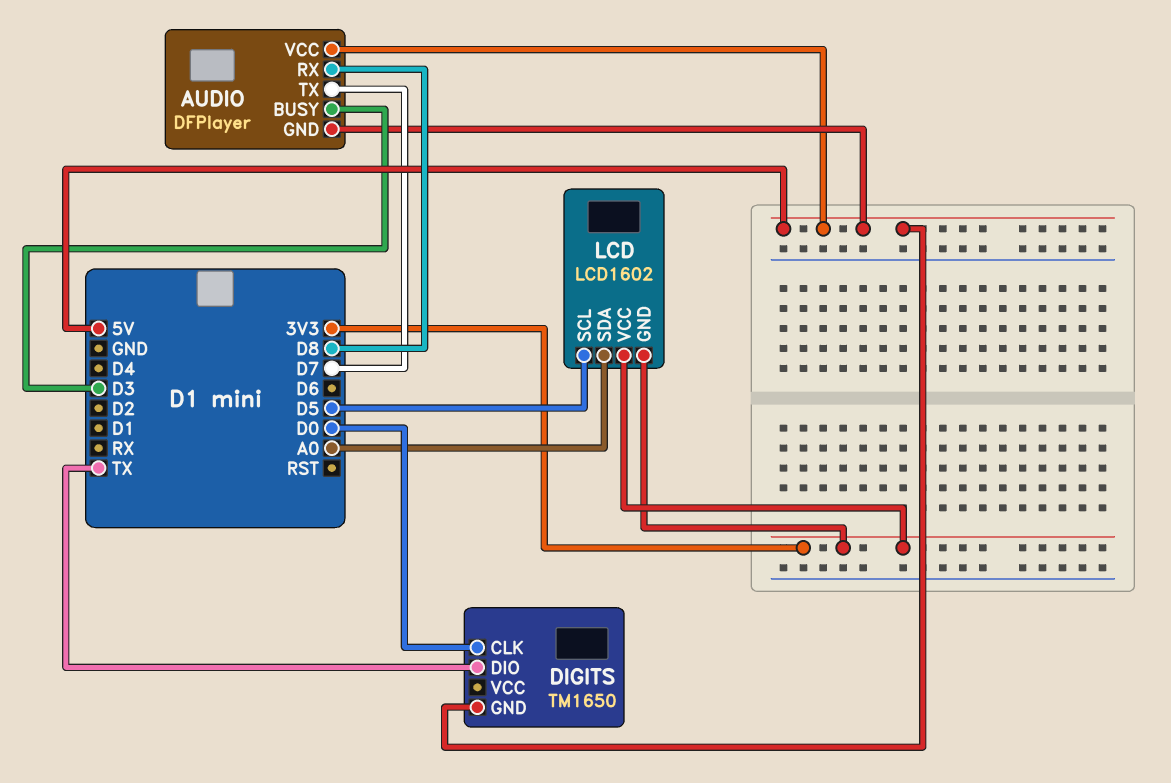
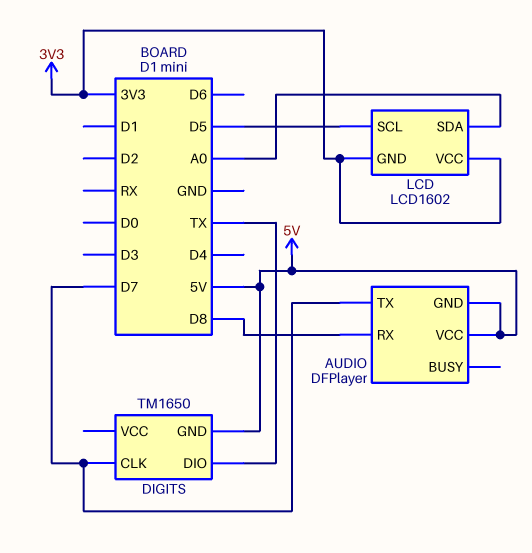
AUDIO pin BUSY: D3 -> none
DIGITS pin CLK: D0 -> D7

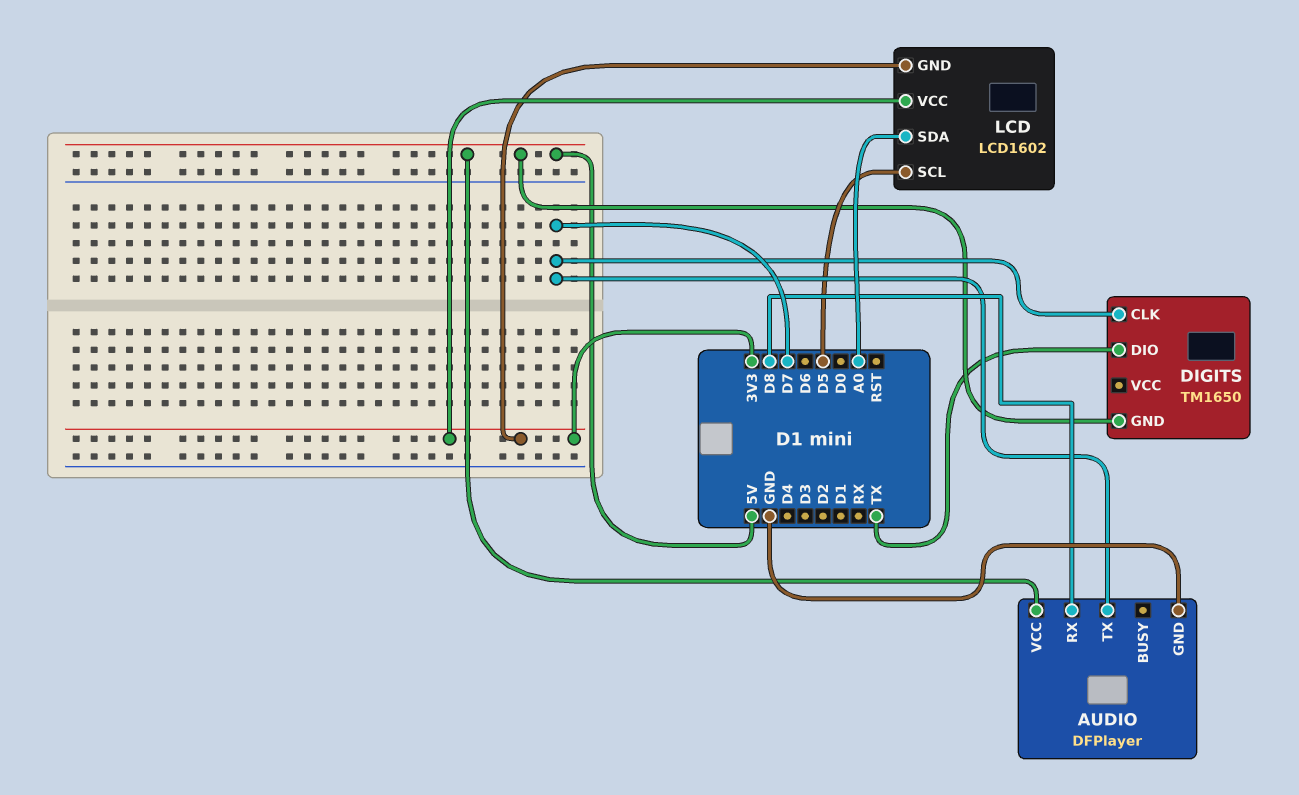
AUDIO pin GND: 5V -> GND

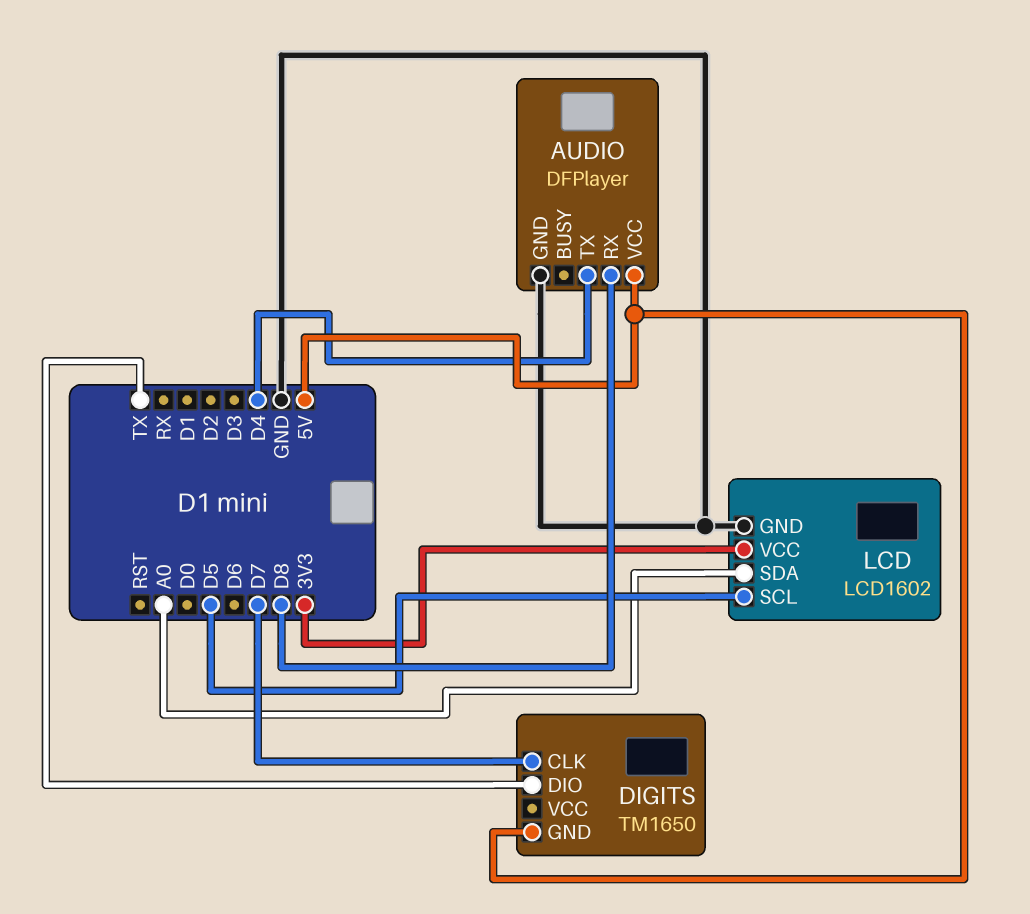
AUDIO pin TX: D7 -> D4
LCD pin GND: 3V3 -> GND

